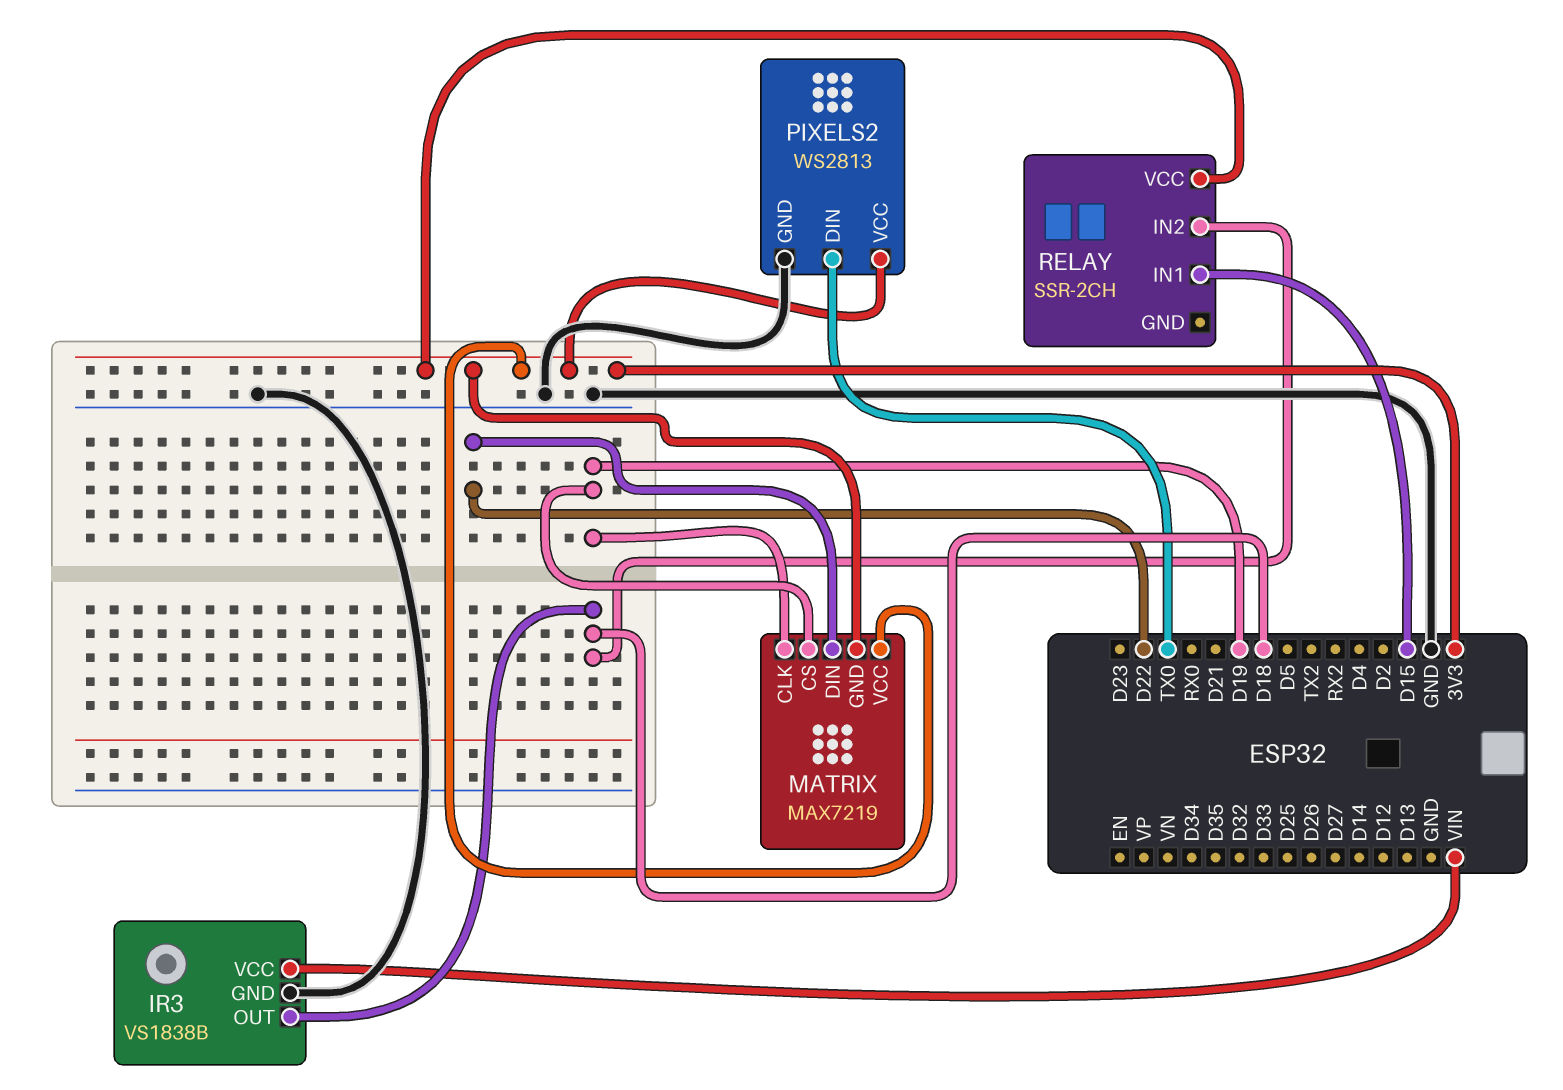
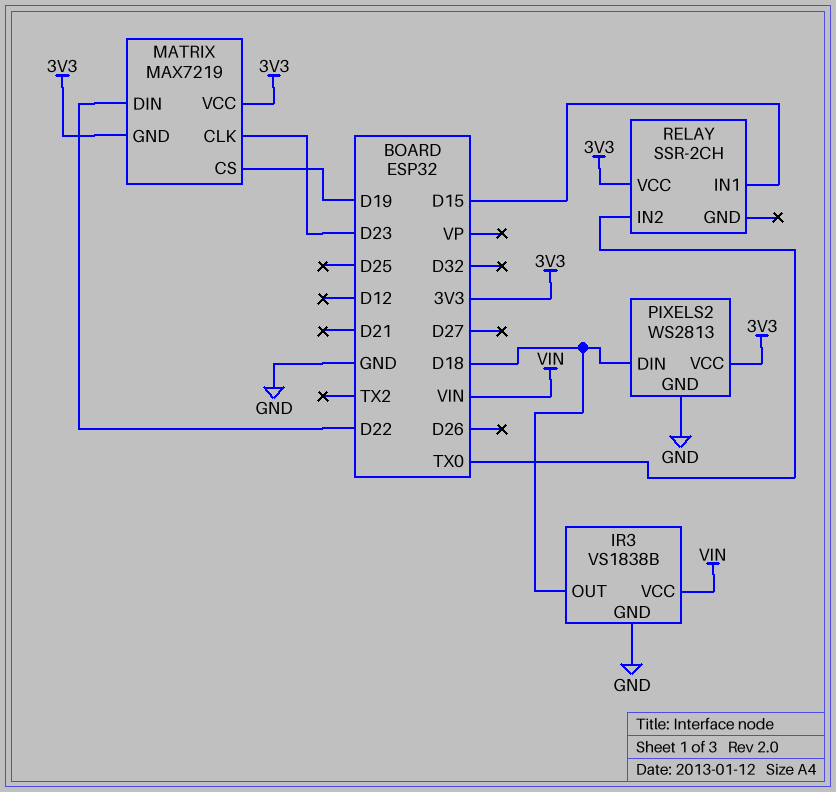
MATRIX pin CLK: D19 -> D23
PIXELS2 pin DIN: TX0 -> D18
RELAY pin IN2: D18 -> TX0

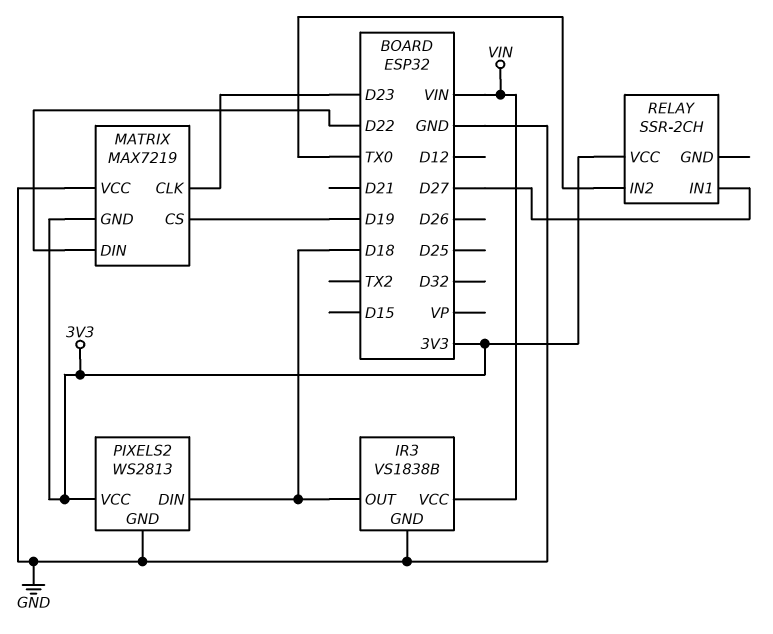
MATRIX pin VCC: 3V3 -> GND
RELAY pin IN1: D15 -> D27

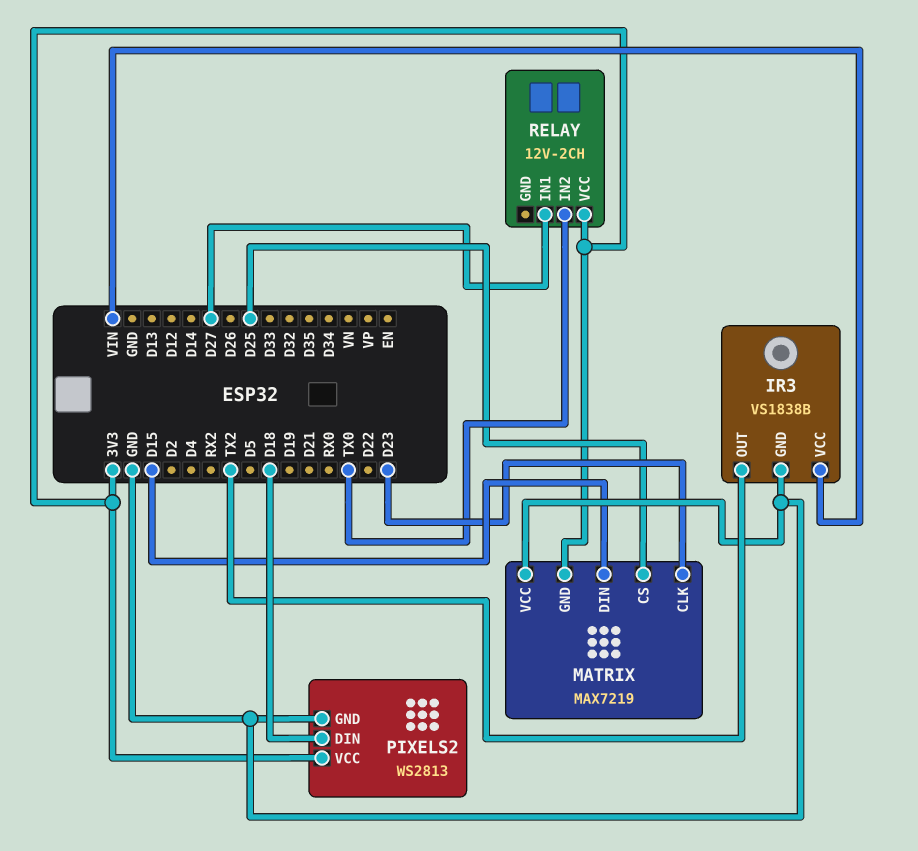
IR3 pin OUT: D18 -> TX2
MATRIX pin CS: D19 -> D25
MATRIX pin DIN: D22 -> D15
RELAY: SSR-2CH -> 12V-2CH

